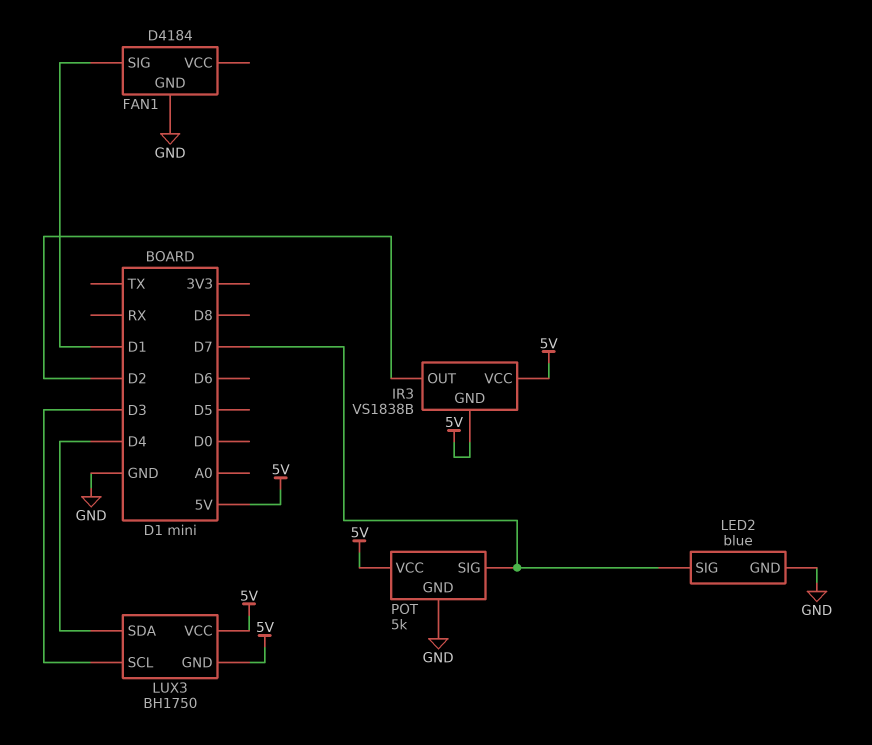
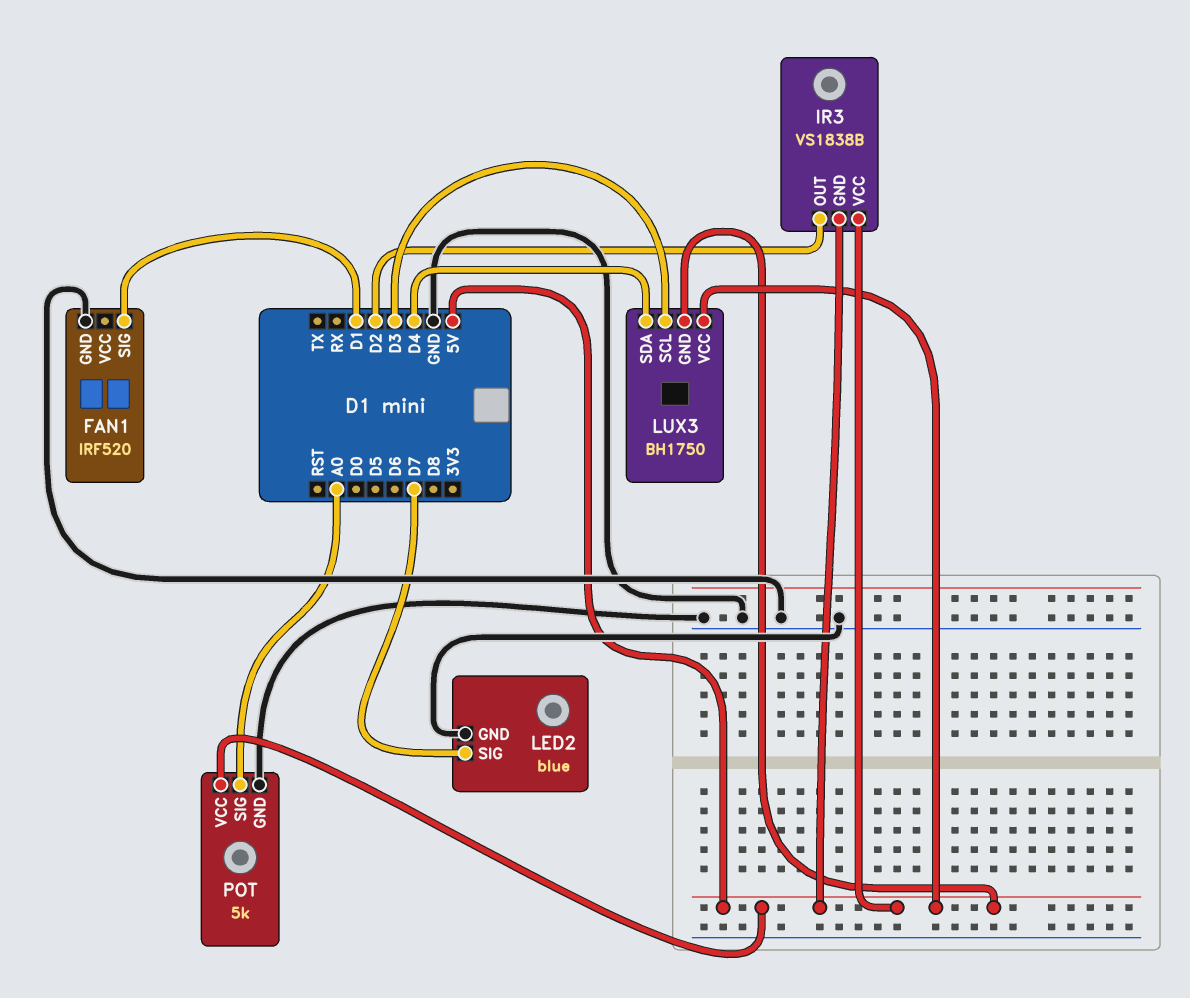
FAN1: D4184 -> IRF520
POT pin SIG: D7 -> A0

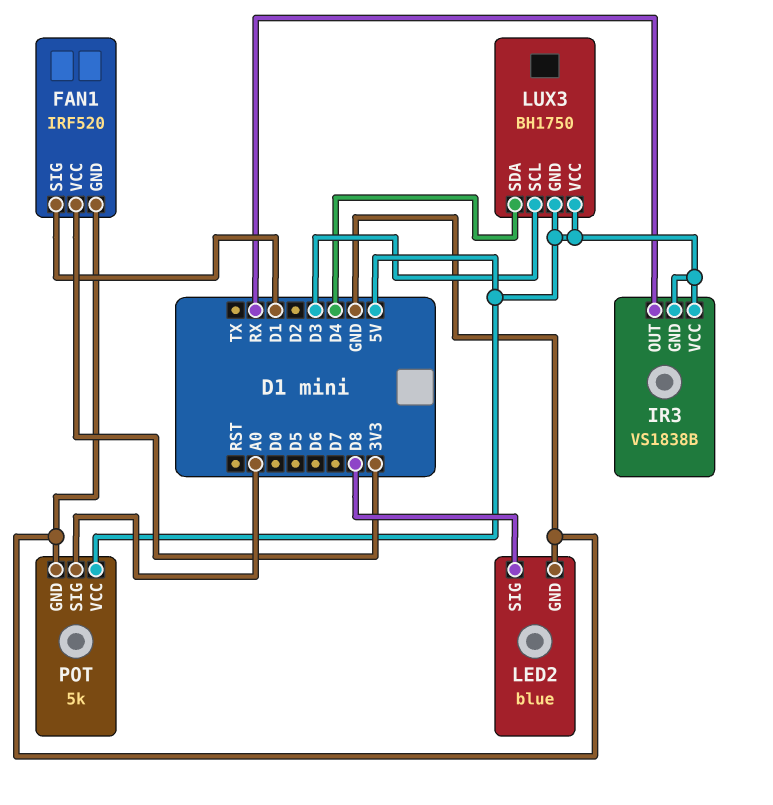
FAN1 pin VCC: none -> 3V3
IR3 pin OUT: D2 -> RX
LED2 pin SIG: D7 -> D8

